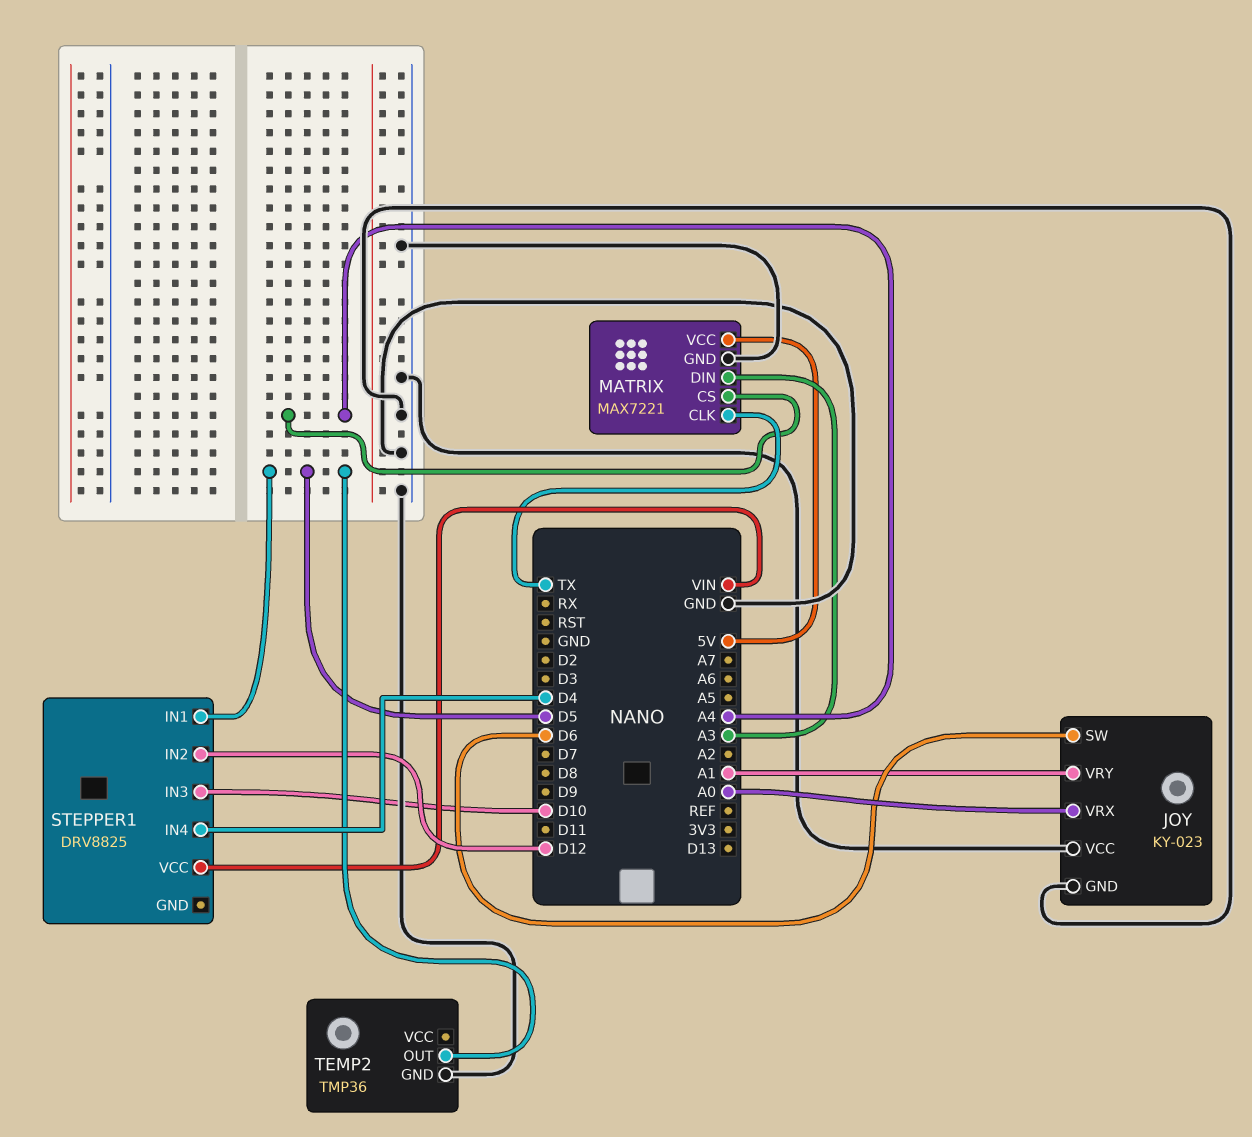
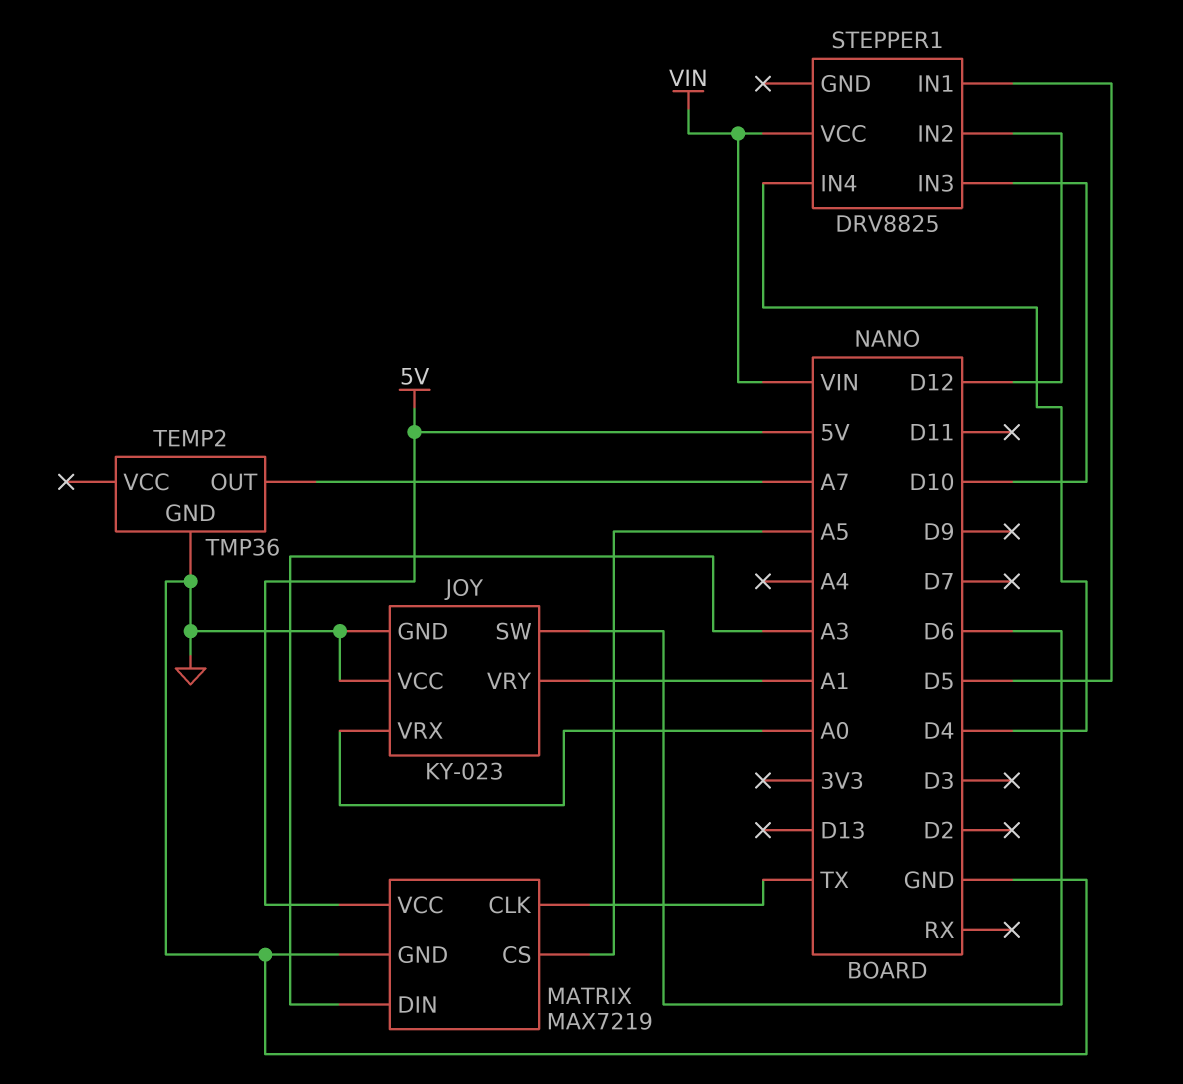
MATRIX: MAX7221 -> MAX7219
MATRIX pin CS: A4 -> A5
TEMP2 pin OUT: D5 -> A7

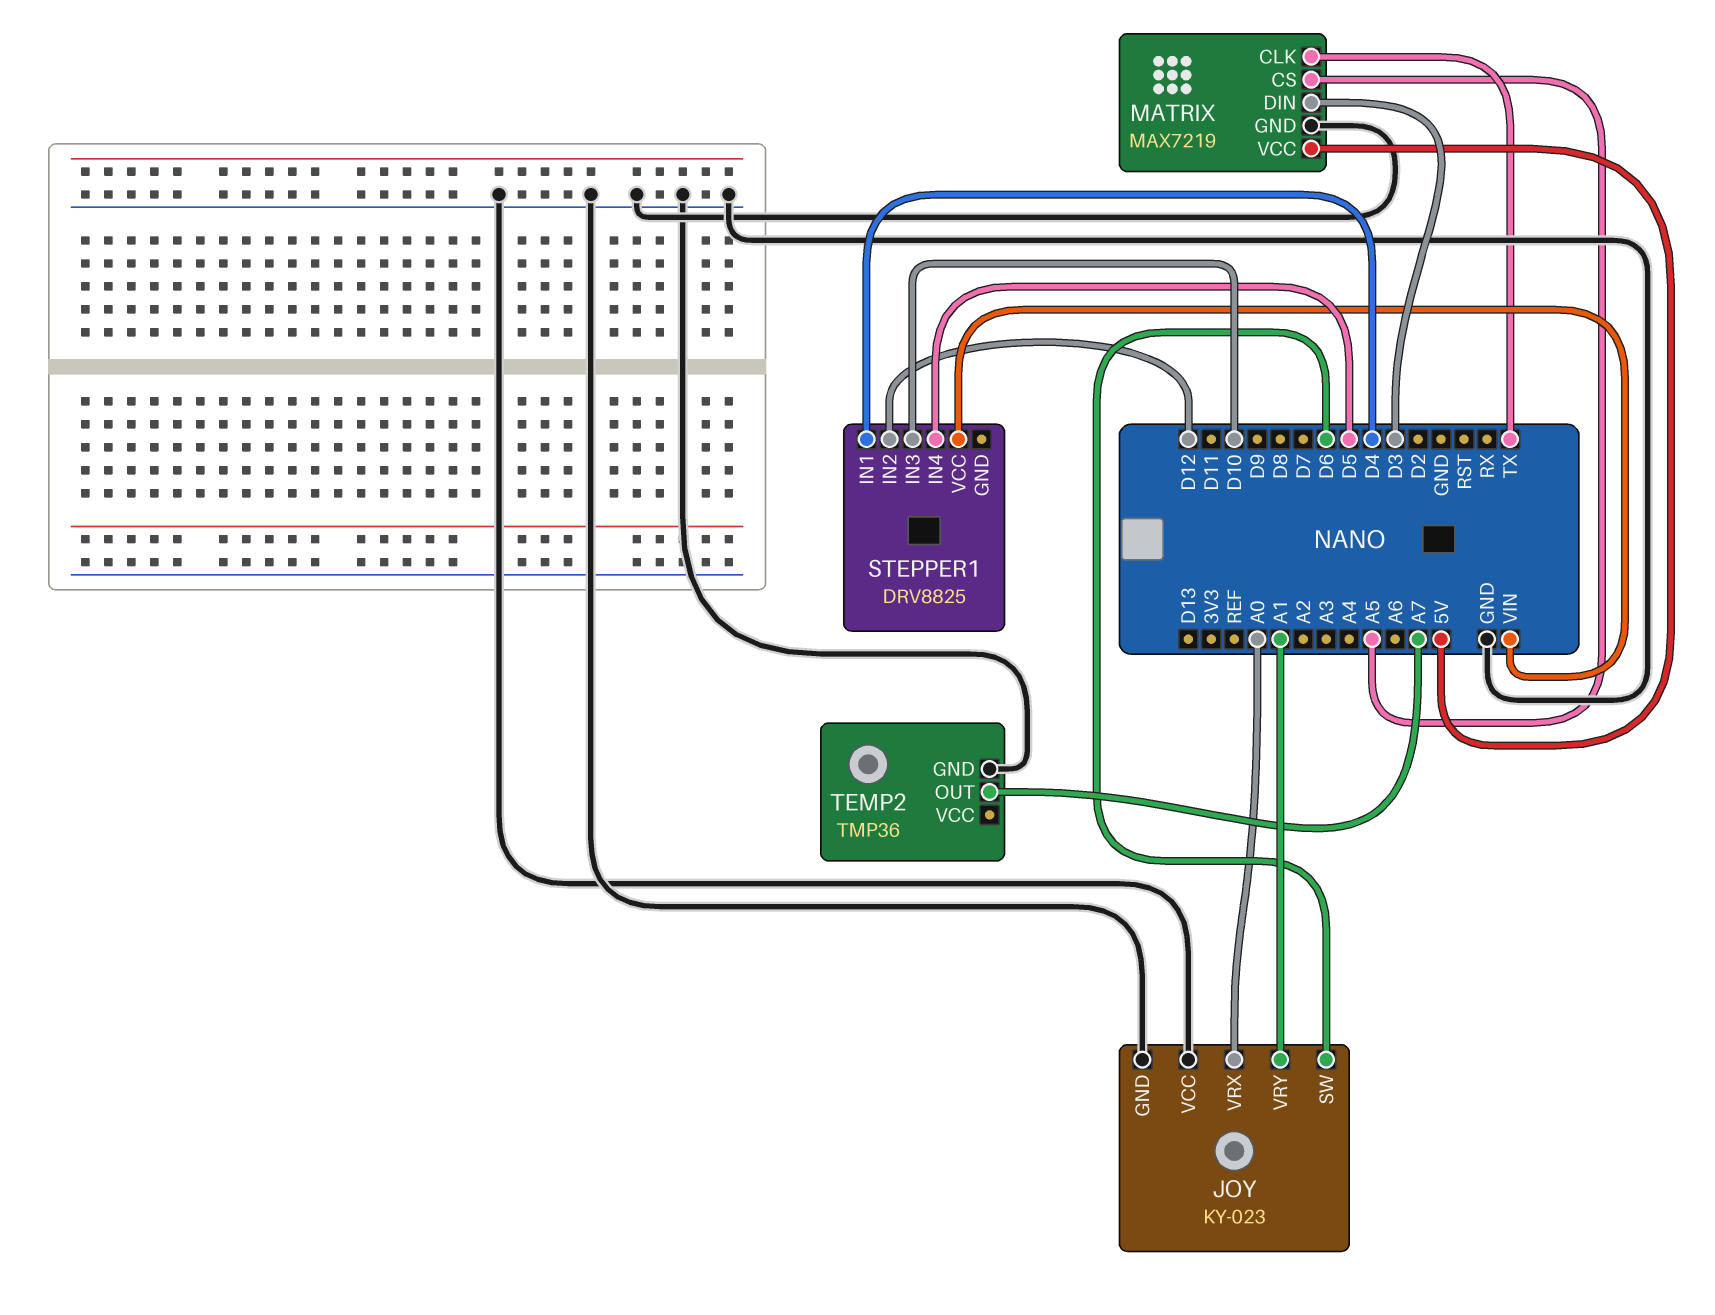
MATRIX pin DIN: A3 -> D3
STEPPER1 pin IN1: D5 -> D4
STEPPER1 pin IN4: D4 -> D5

